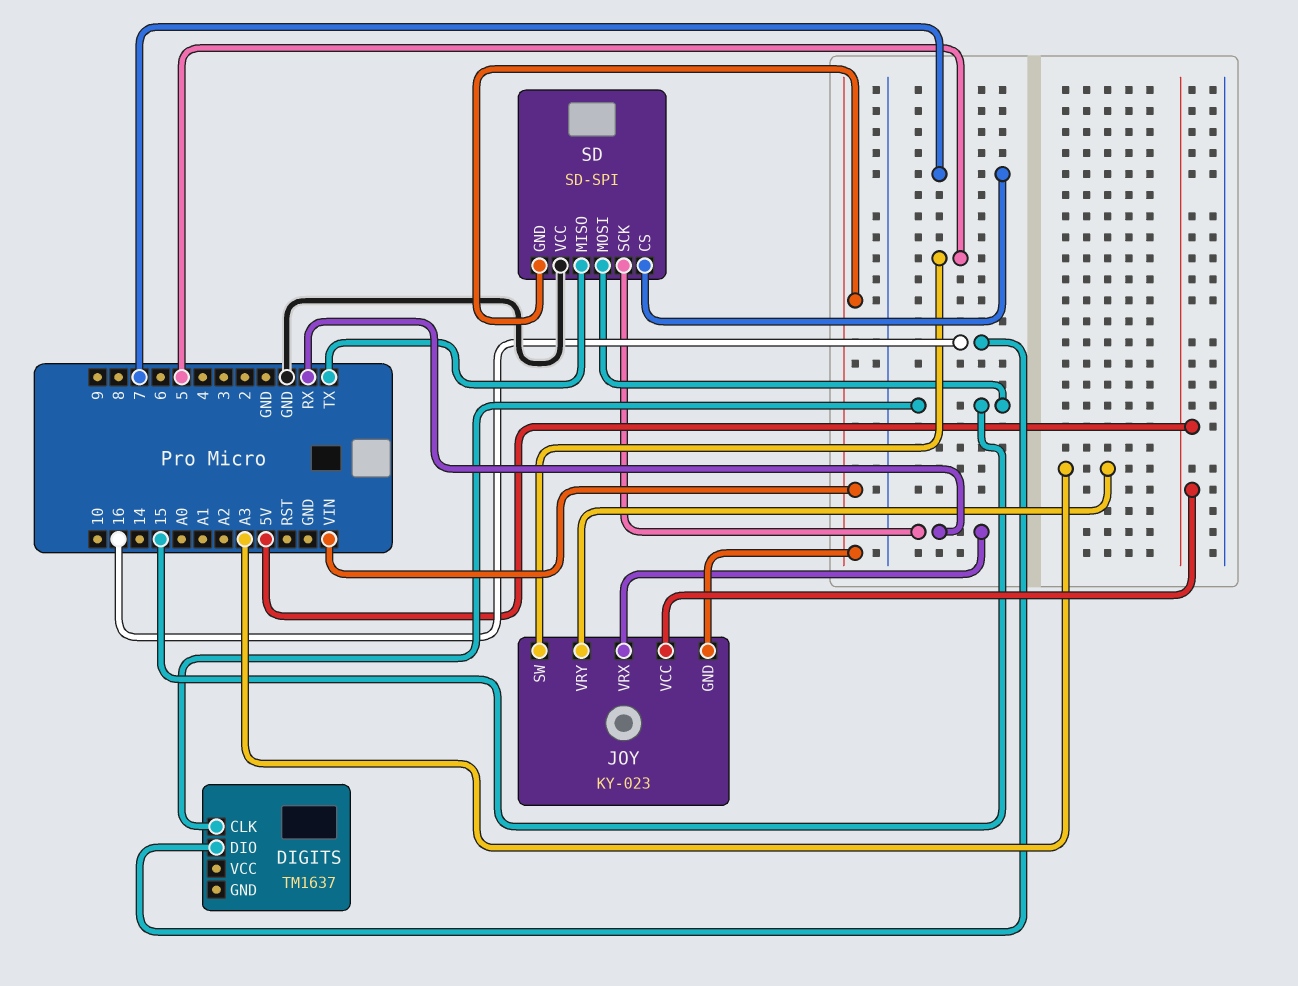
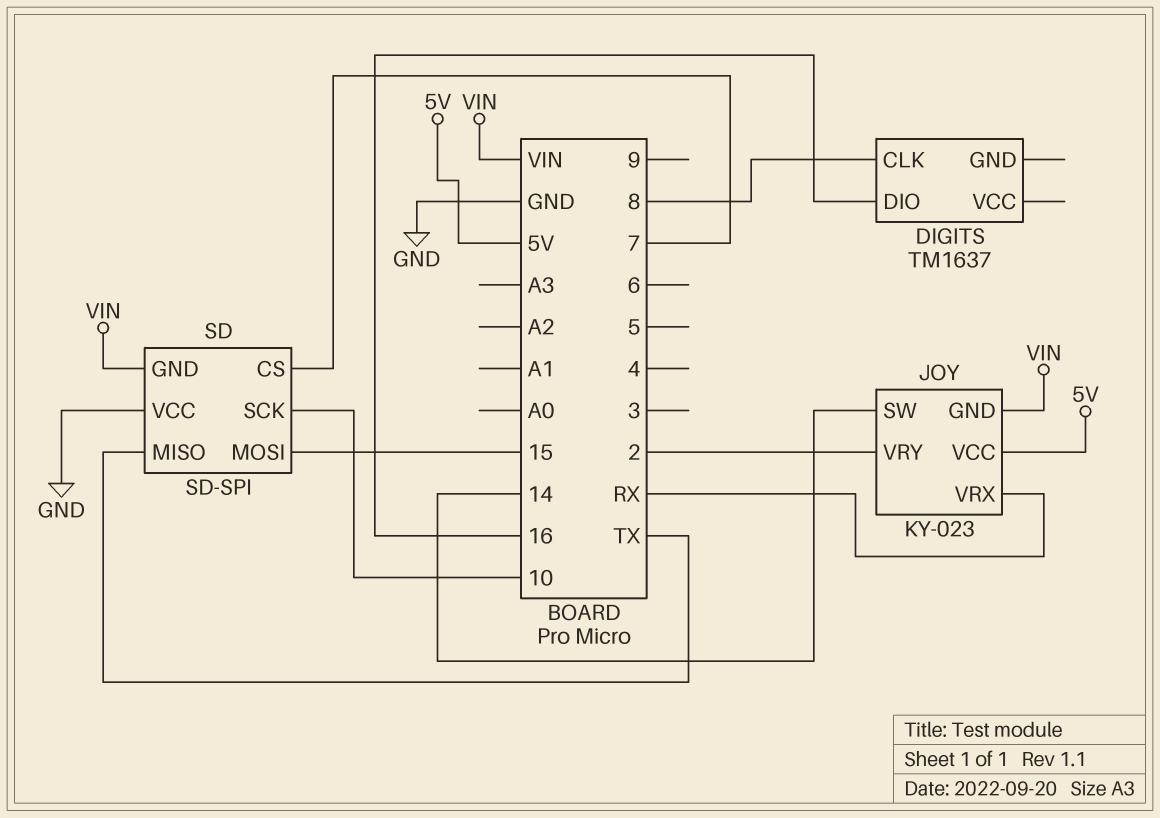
DIGITS pin CLK: 15 -> 8
JOY pin SW: 5 -> 14
JOY pin VRY: A3 -> 2
SD pin SCK: RX -> 10

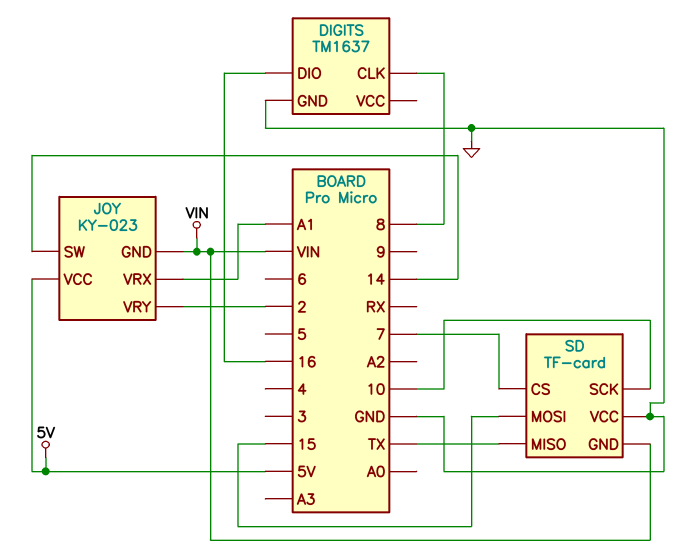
DIGITS pin GND: none -> GND
JOY pin VRX: RX -> A1
SD: SD-SPI -> TF-card

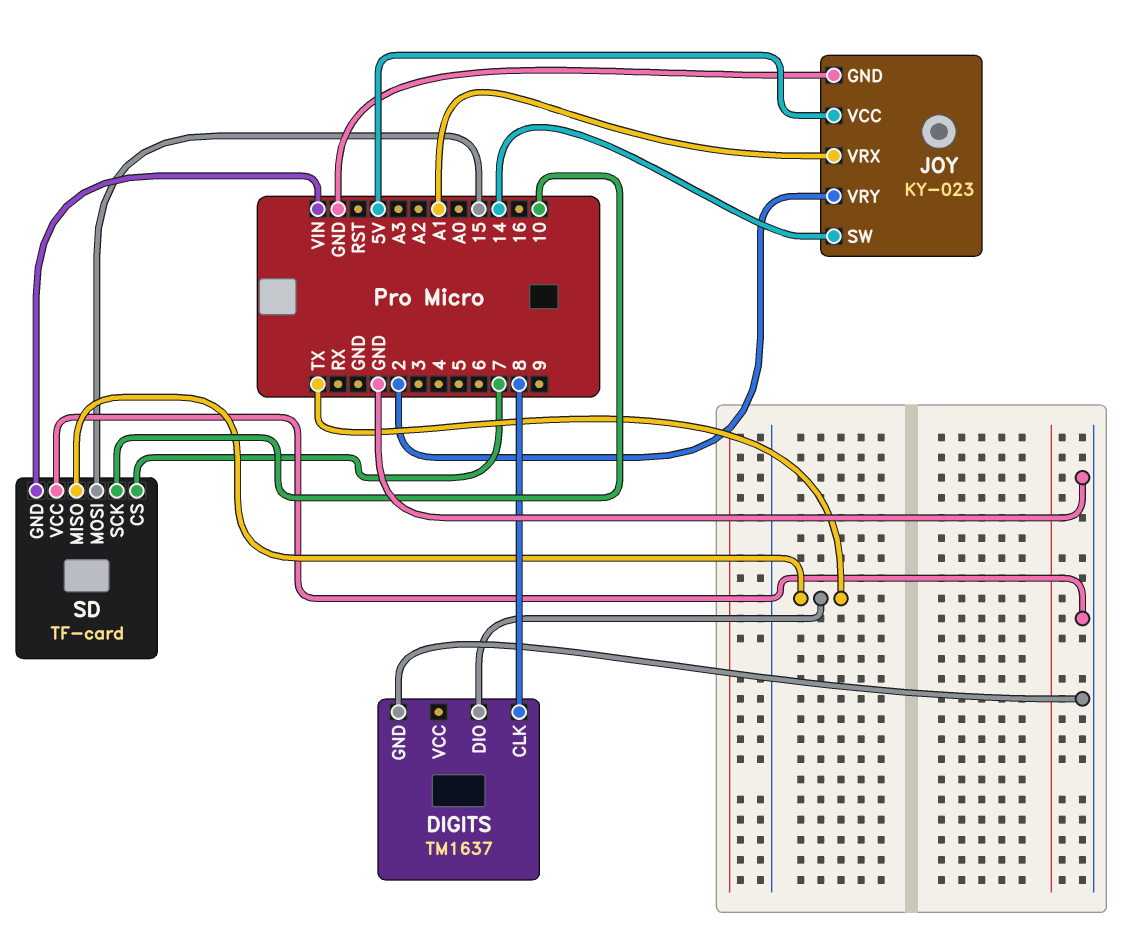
DIGITS pin DIO: 16 -> TX
JOY pin GND: VIN -> GND

